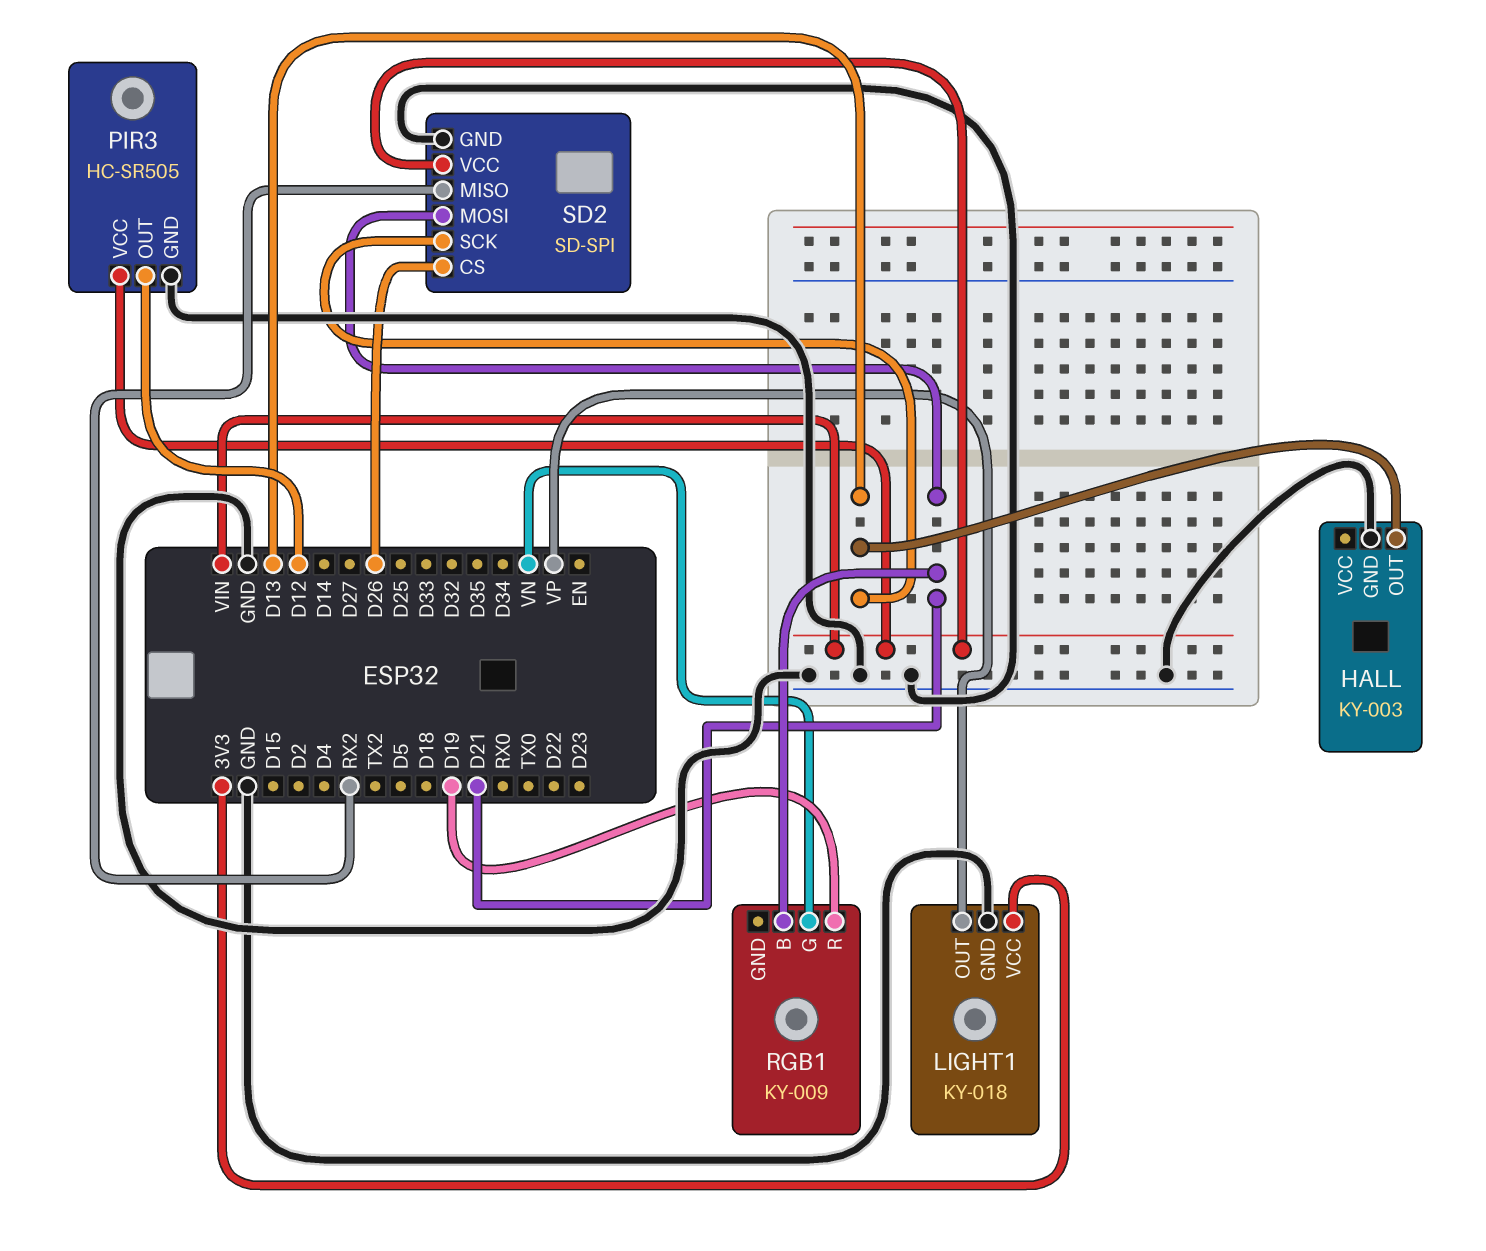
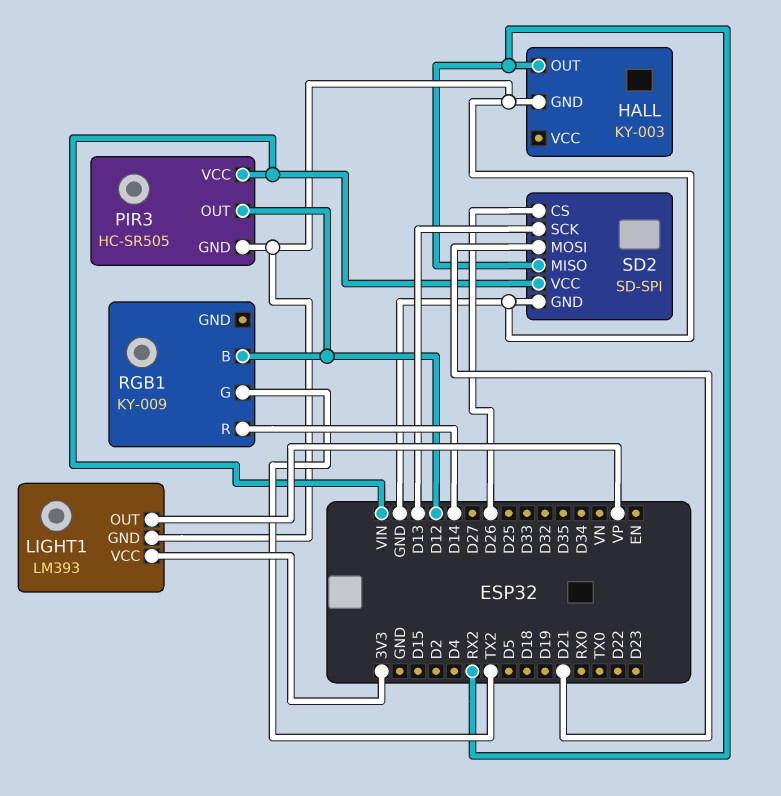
HALL pin OUT: D13 -> RX2
LIGHT1: KY-018 -> LM393
RGB1 pin B: D21 -> D12
RGB1 pin G: VN -> TX2
RGB1 pin R: D19 -> D14

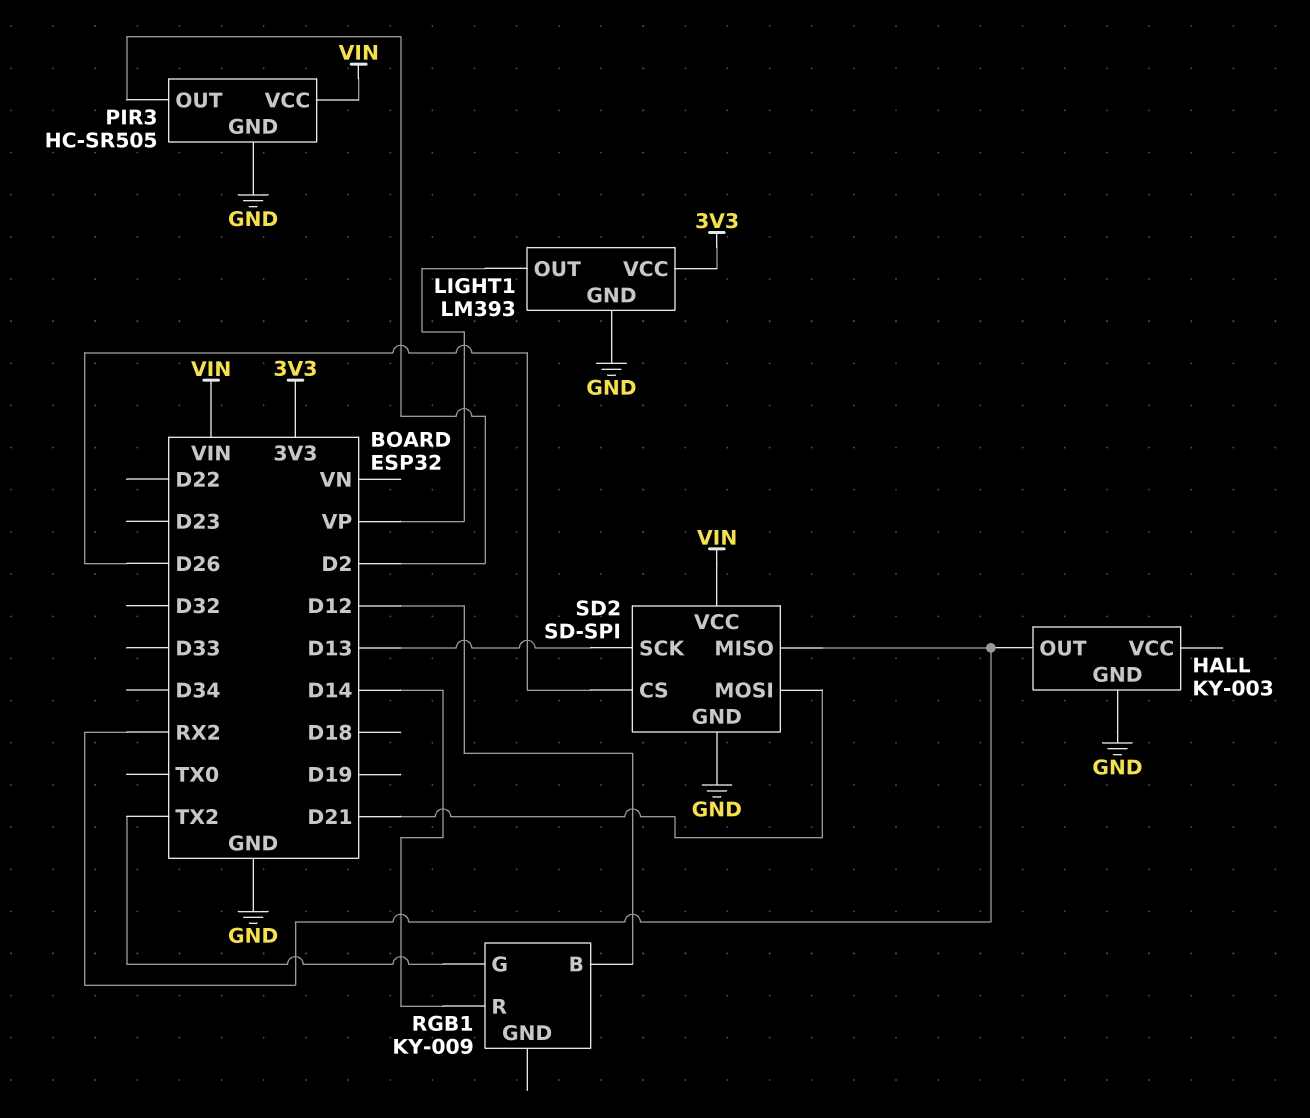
PIR3 pin OUT: D12 -> D2

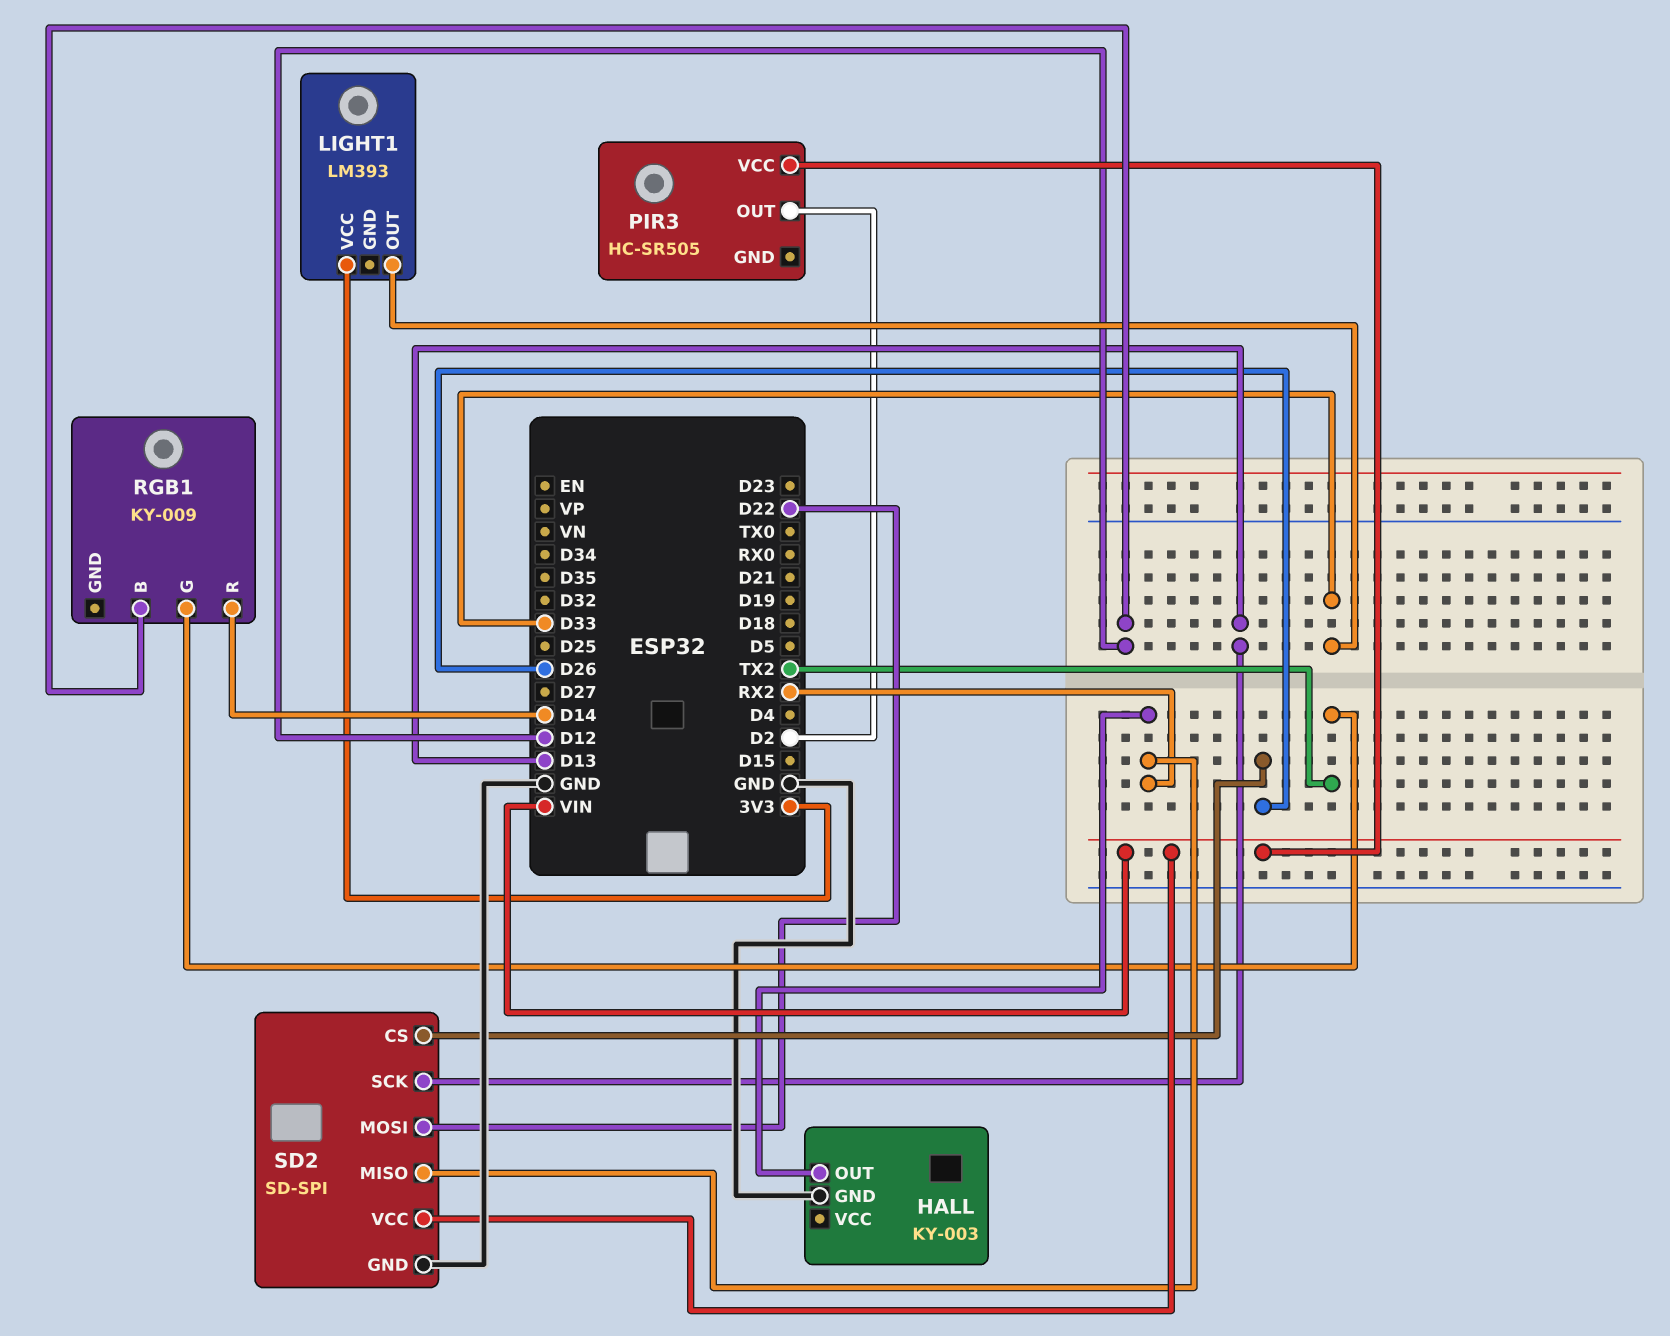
LIGHT1 pin GND: GND -> none
LIGHT1 pin OUT: VP -> D33
PIR3 pin GND: GND -> none
SD2 pin MOSI: D21 -> D22

